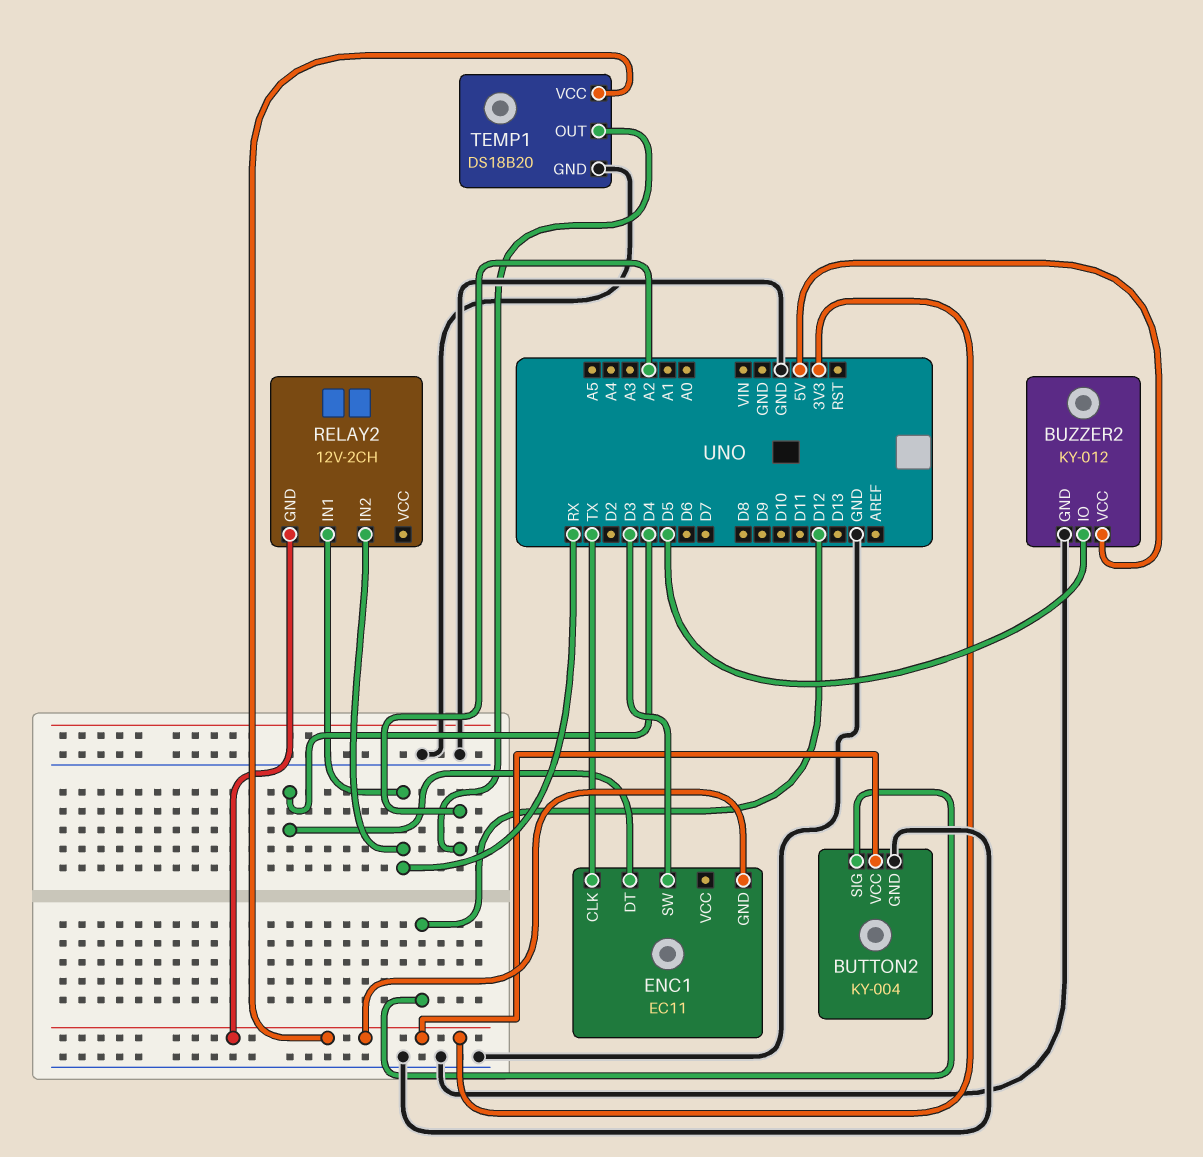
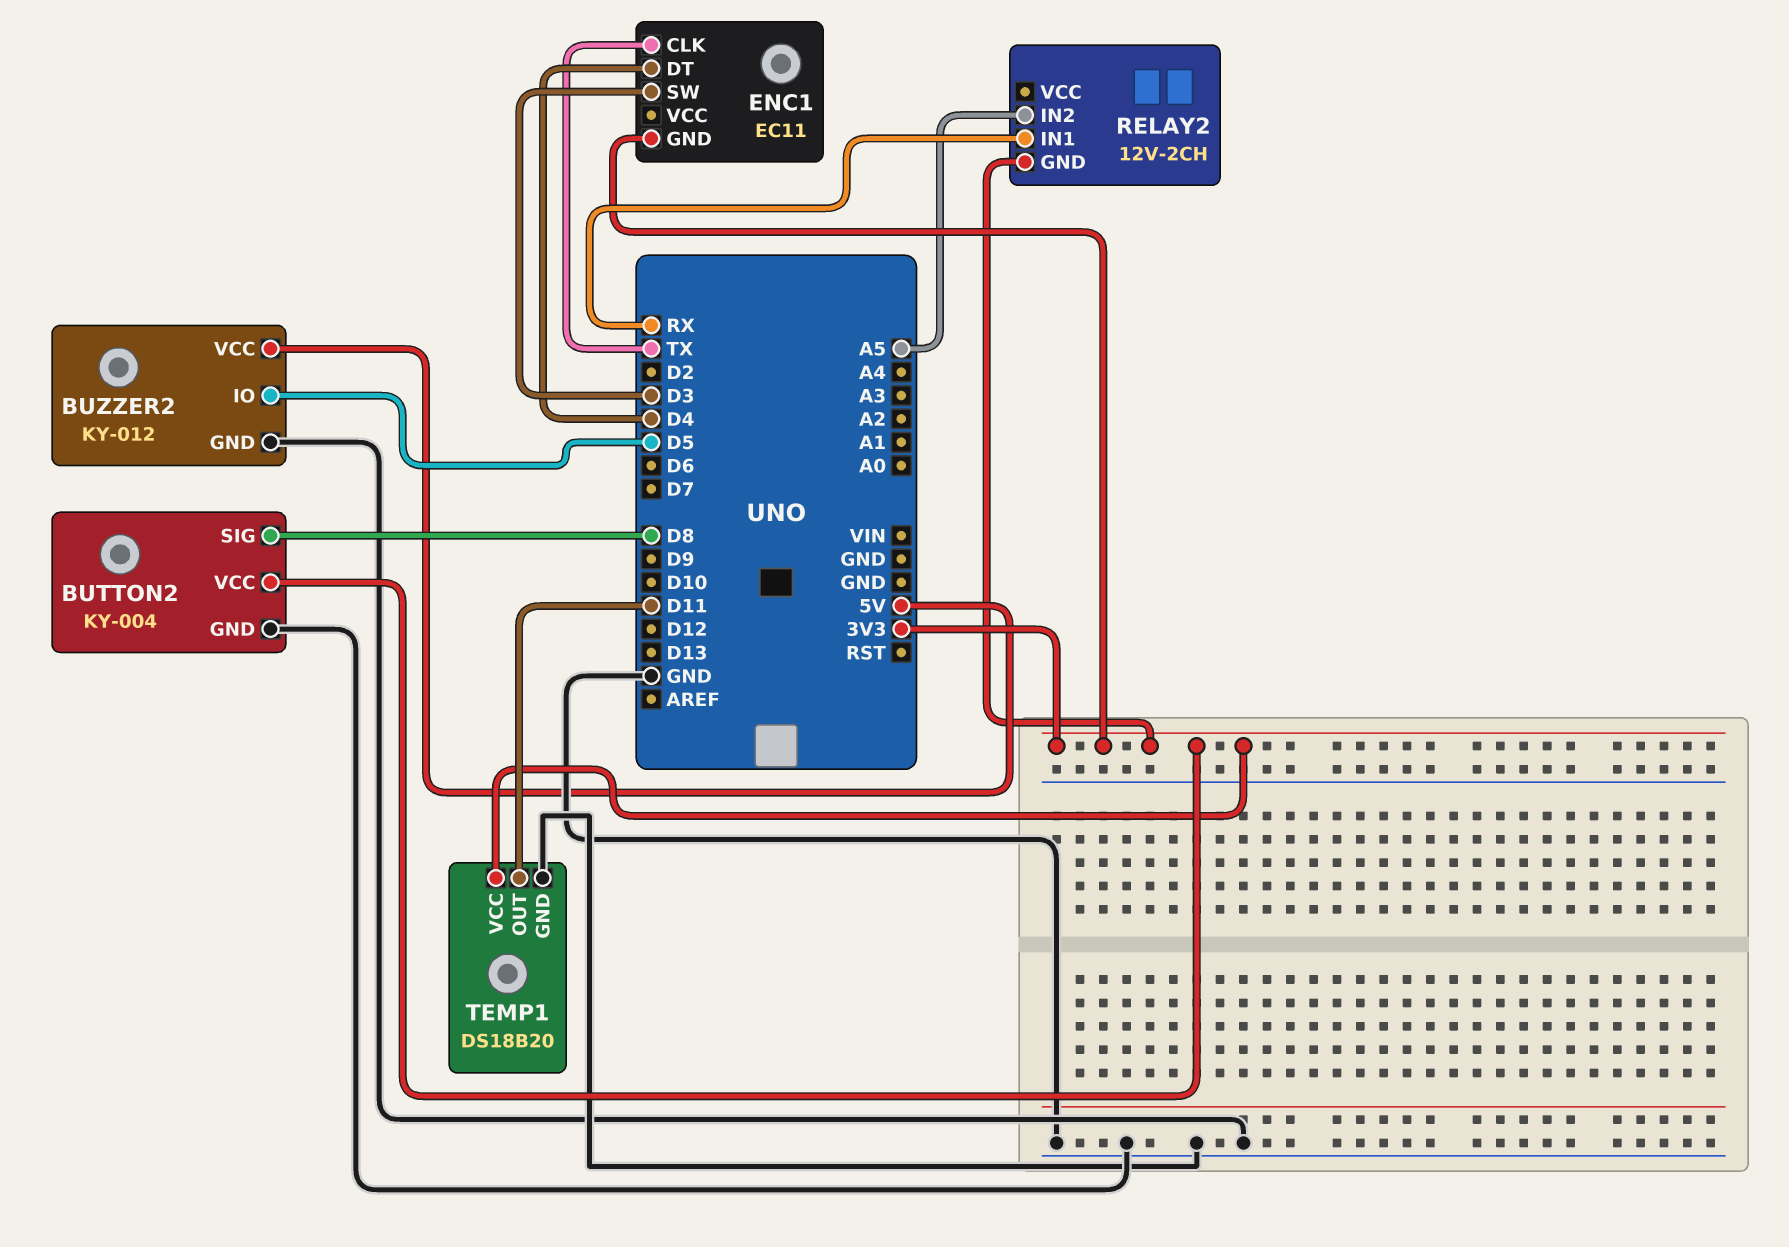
BUTTON2 pin SIG: D12 -> D8
RELAY2 pin IN2: RX -> A5
TEMP1 pin OUT: A2 -> D11

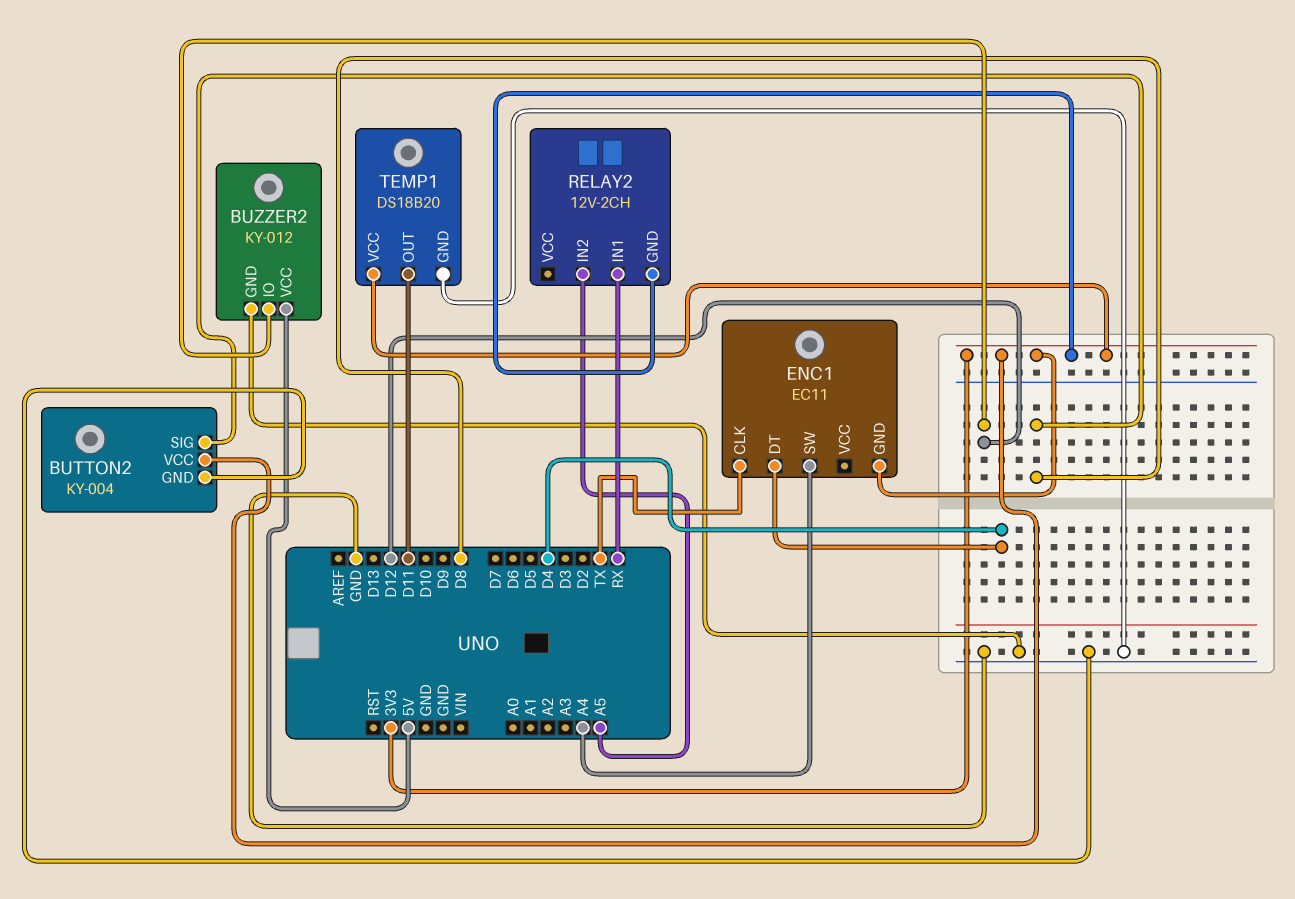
BUZZER2 pin IO: D5 -> D12
ENC1 pin SW: D3 -> A4

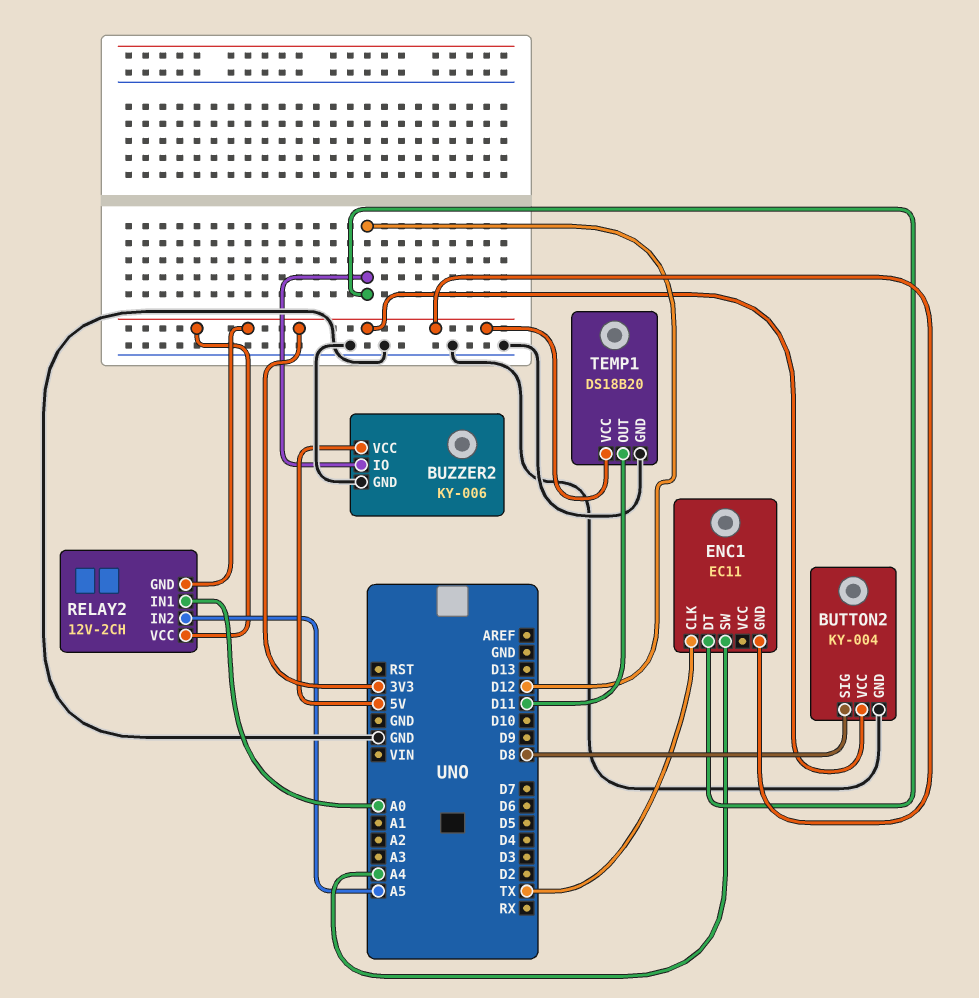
BUZZER2: KY-012 -> KY-006
ENC1 pin DT: D4 -> D12
RELAY2 pin IN1: RX -> A0
RELAY2 pin VCC: none -> 3V3

